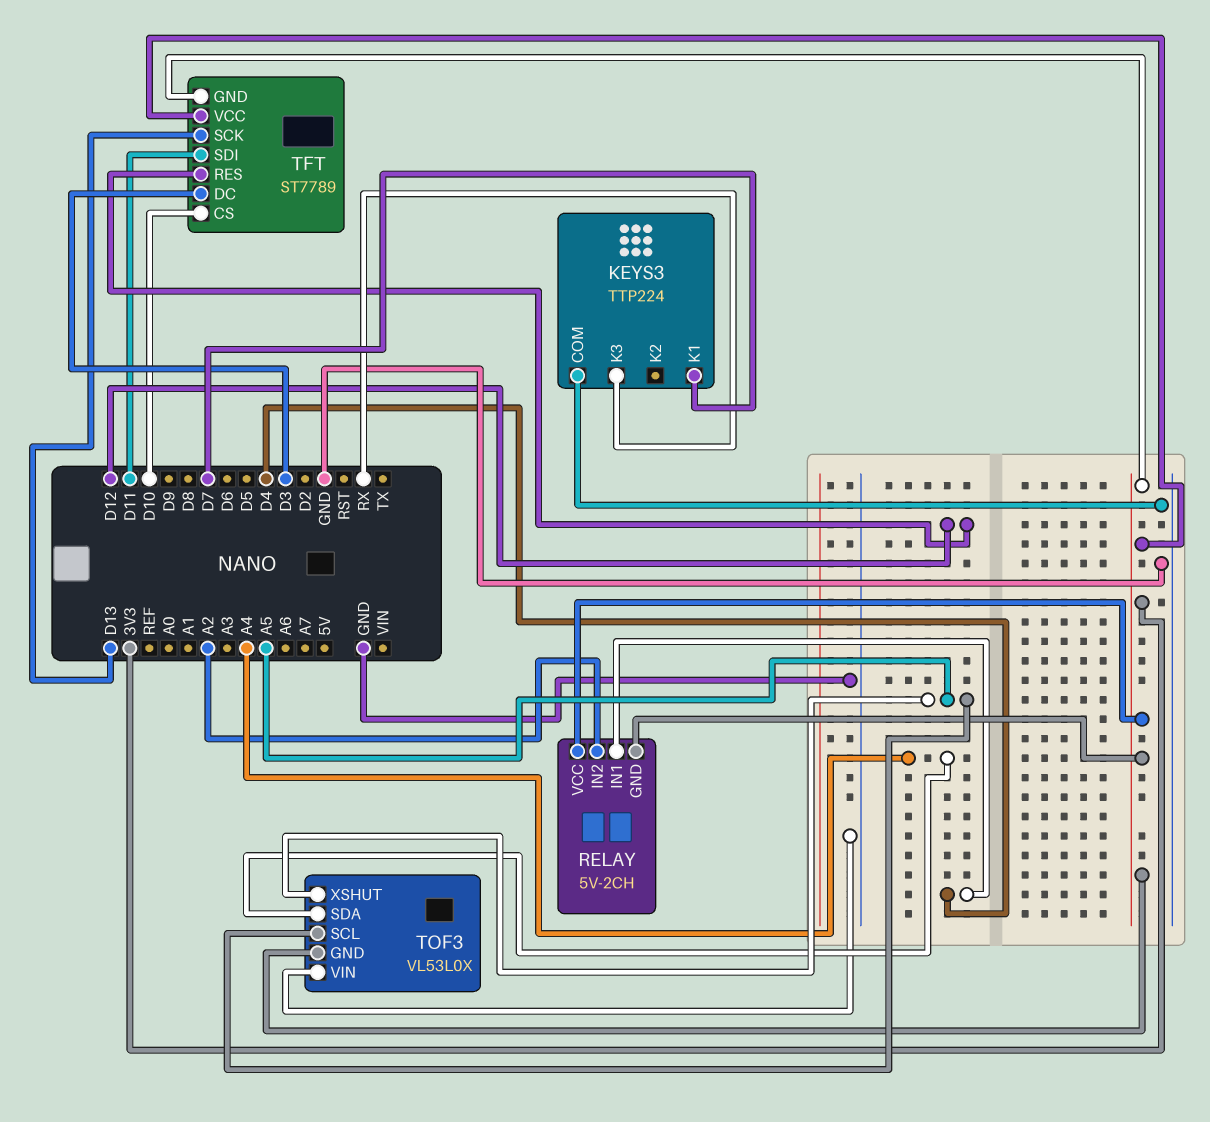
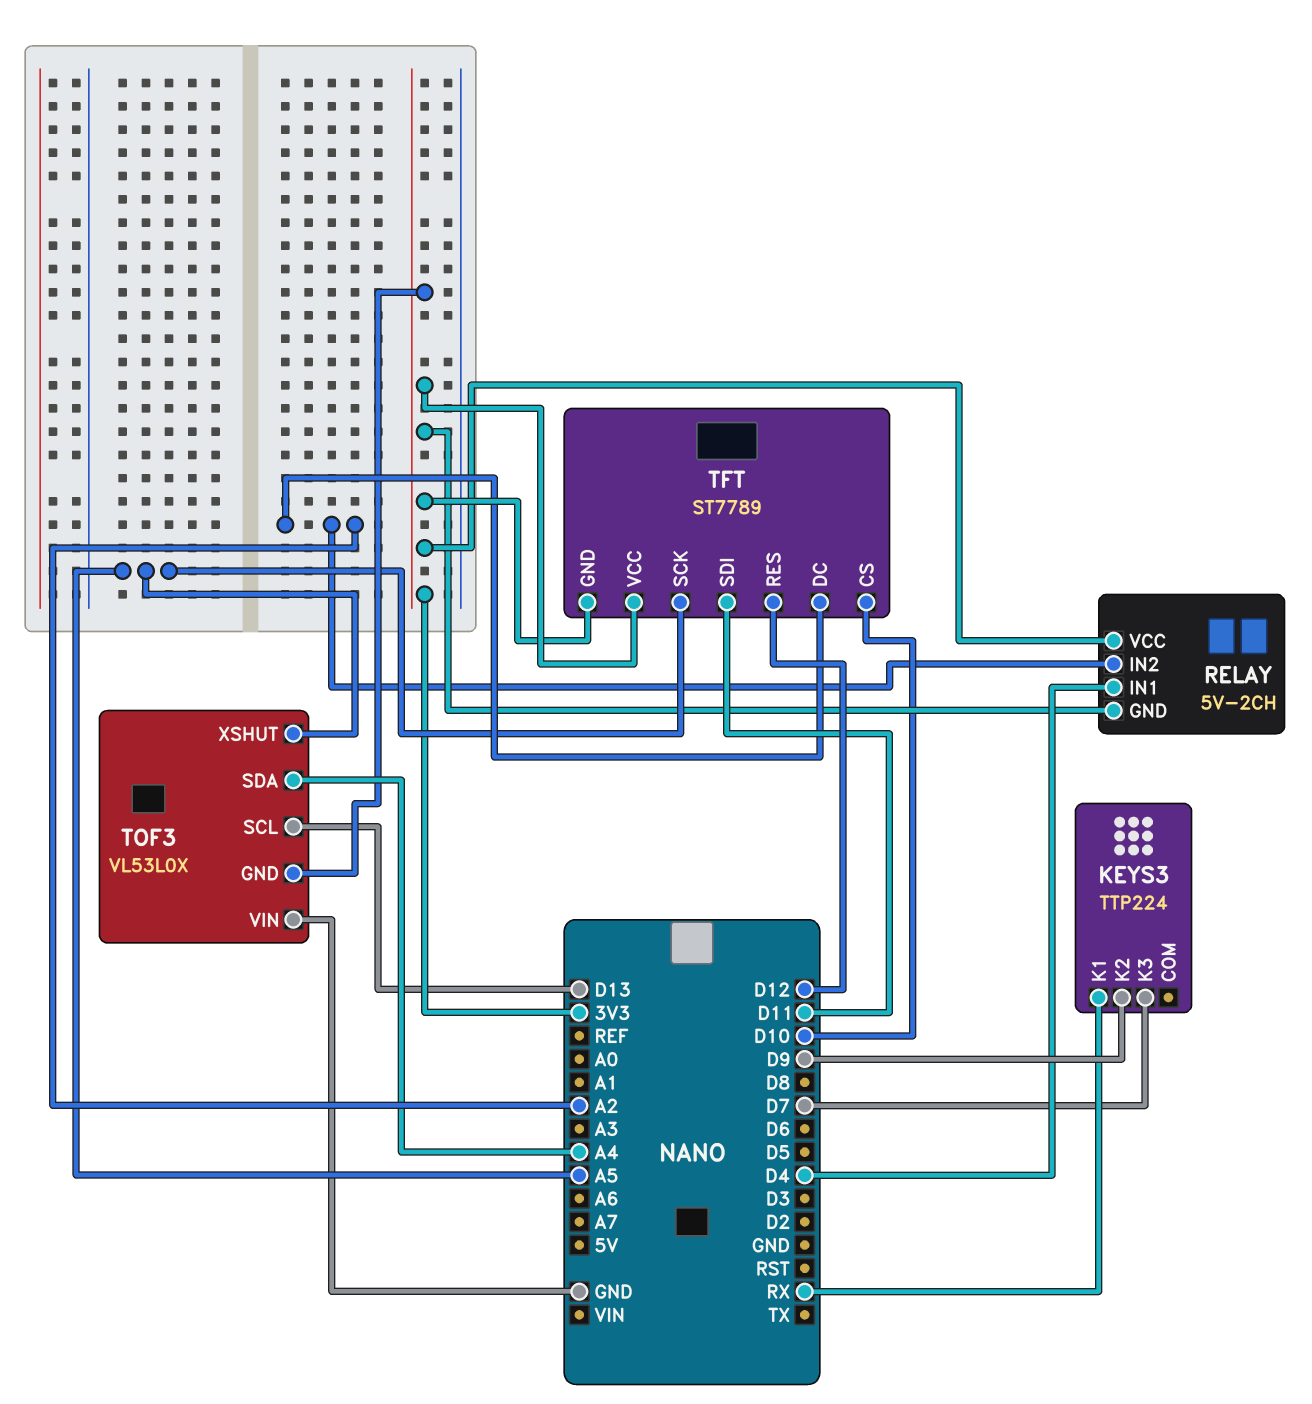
KEYS3 pin COM: GND -> none
KEYS3 pin K1: D7 -> RX
KEYS3 pin K2: none -> D9
KEYS3 pin K3: RX -> D7
TFT pin DC: D3 -> A2
TFT pin SCK: D13 -> A5
TOF3 pin SCL: A5 -> D13

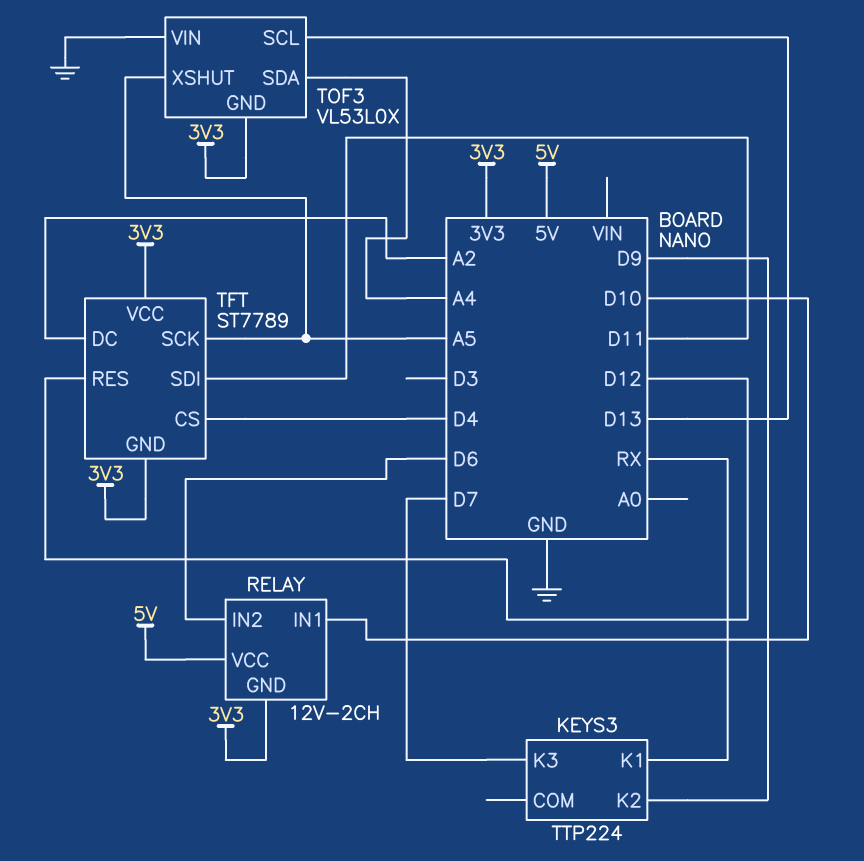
RELAY: 5V-2CH -> 12V-2CH
RELAY pin IN1: D4 -> D10
RELAY pin IN2: A2 -> D6
RELAY pin VCC: 3V3 -> 5V
TFT pin CS: D10 -> D4

